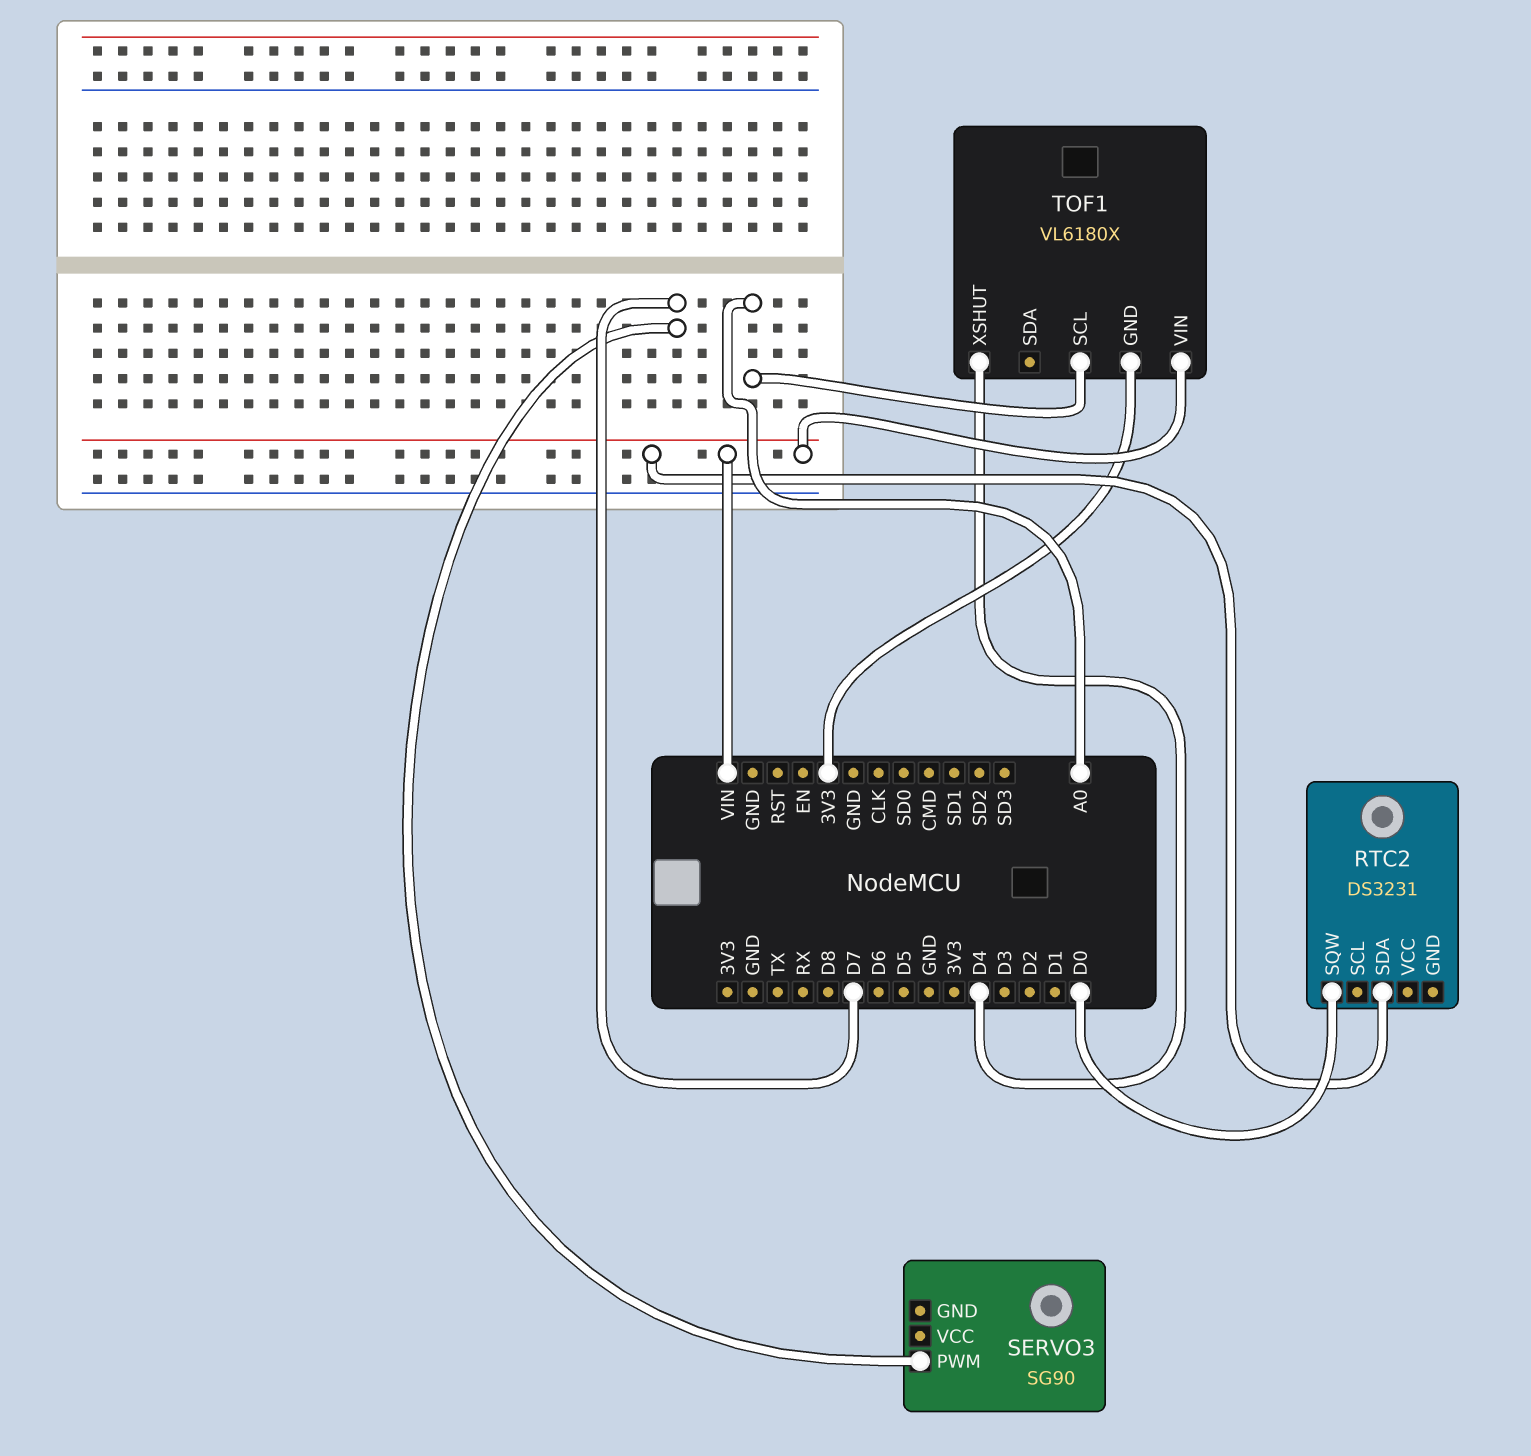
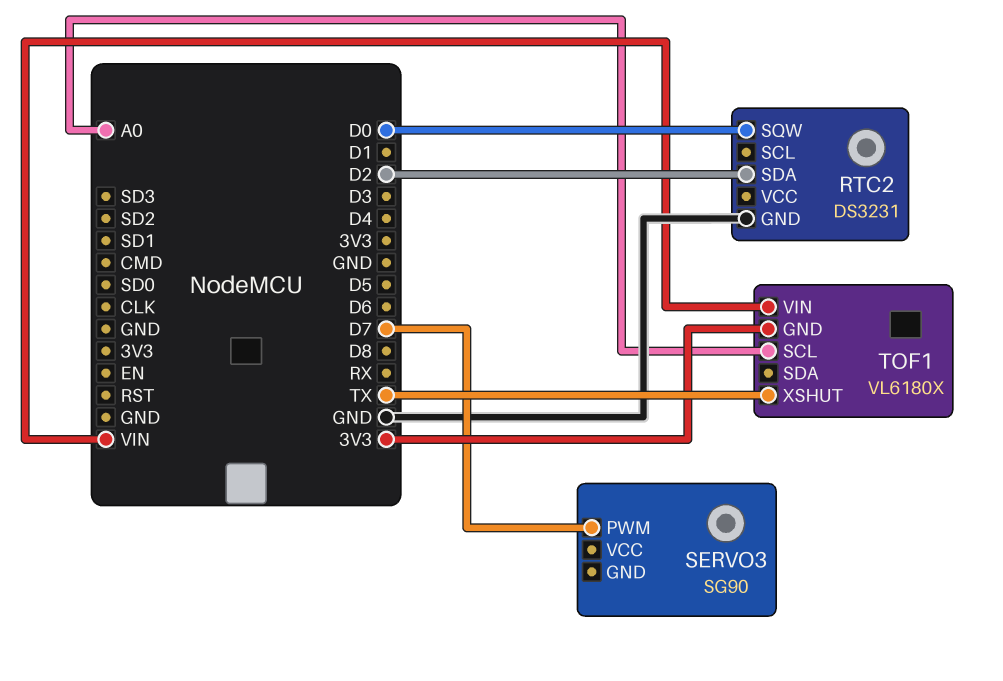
RTC2 pin GND: none -> GND
RTC2 pin SDA: VIN -> D2
TOF1 pin XSHUT: D4 -> TX

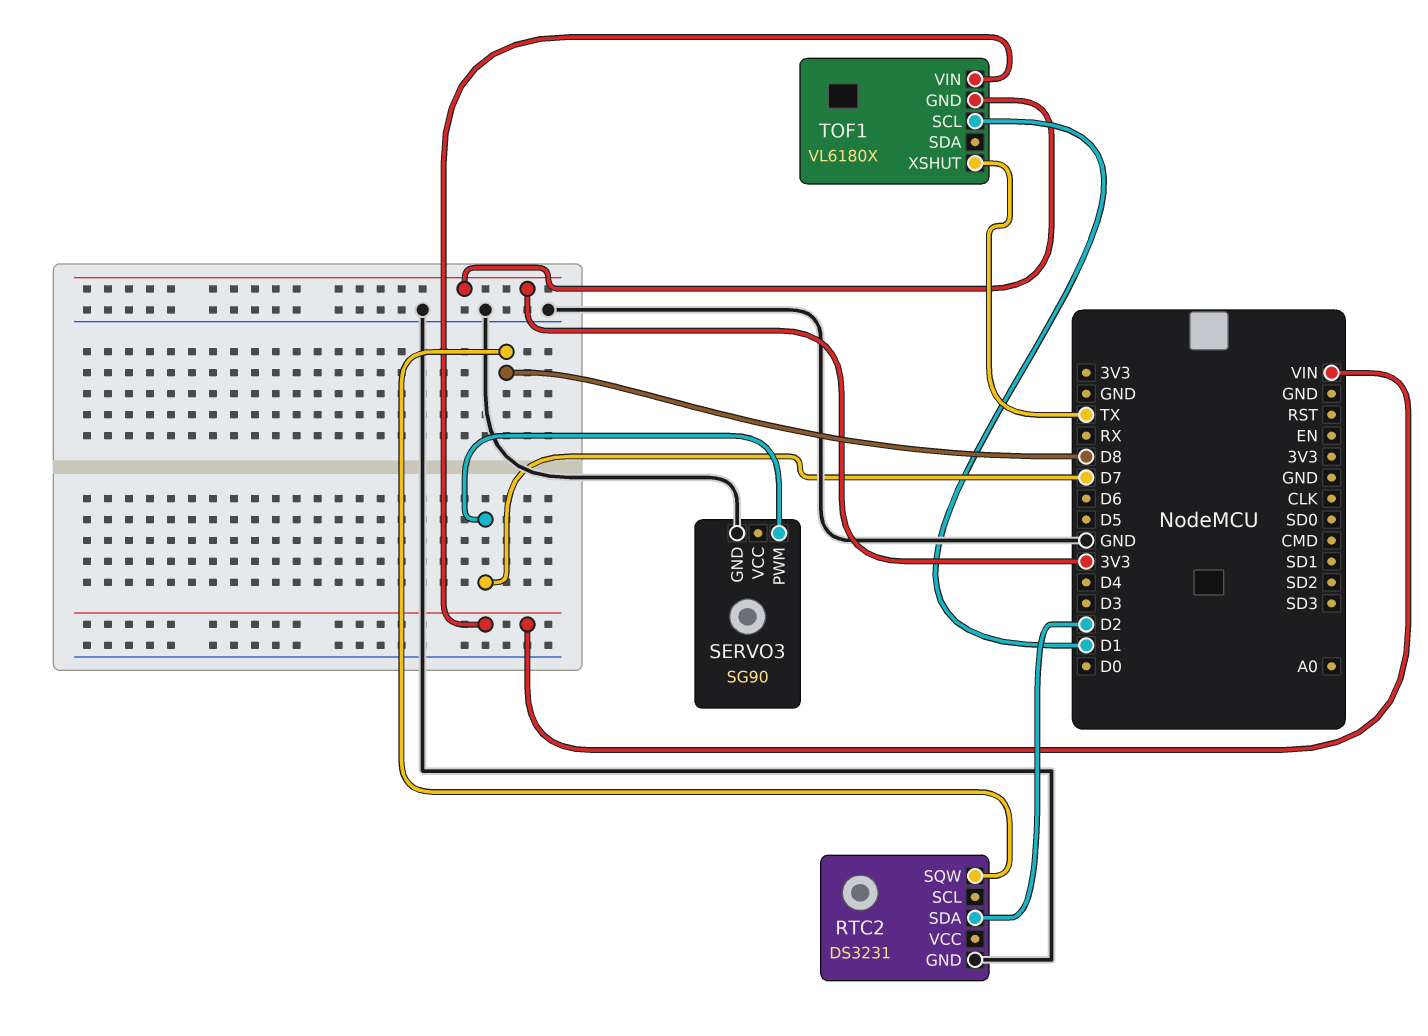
RTC2 pin SQW: D0 -> D8
SERVO3 pin GND: none -> GND
TOF1 pin SCL: A0 -> D1

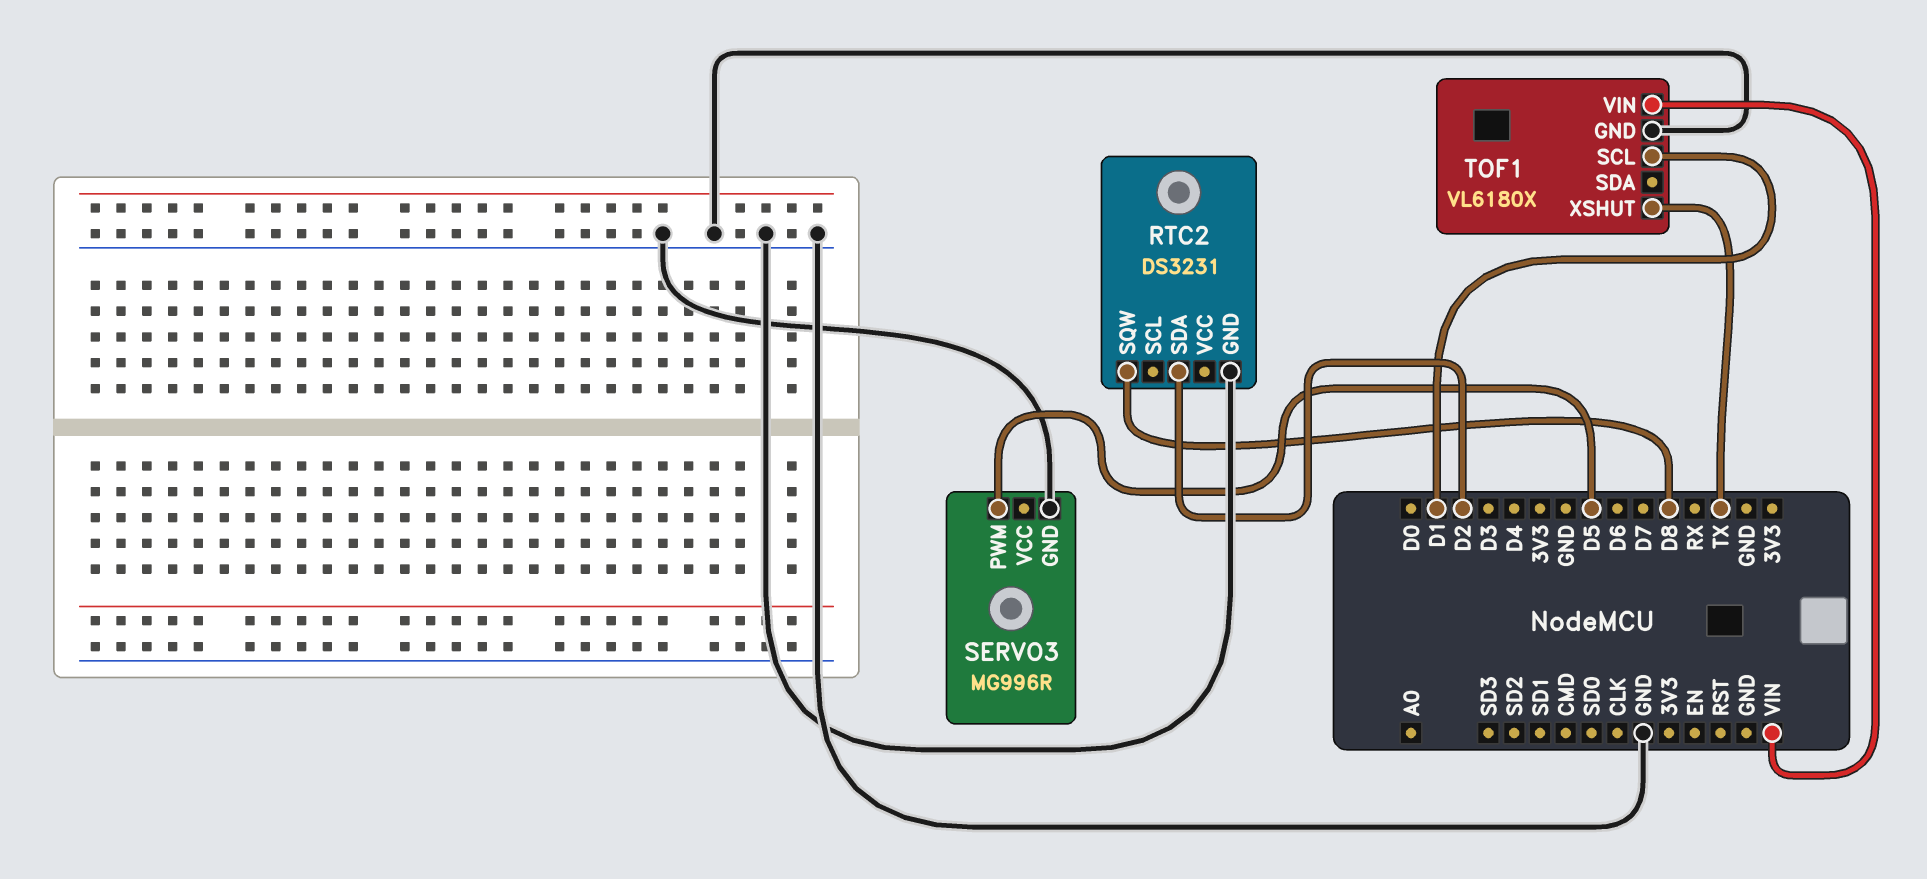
SERVO3: SG90 -> MG996R
SERVO3 pin PWM: D7 -> D5
TOF1 pin GND: 3V3 -> GND

